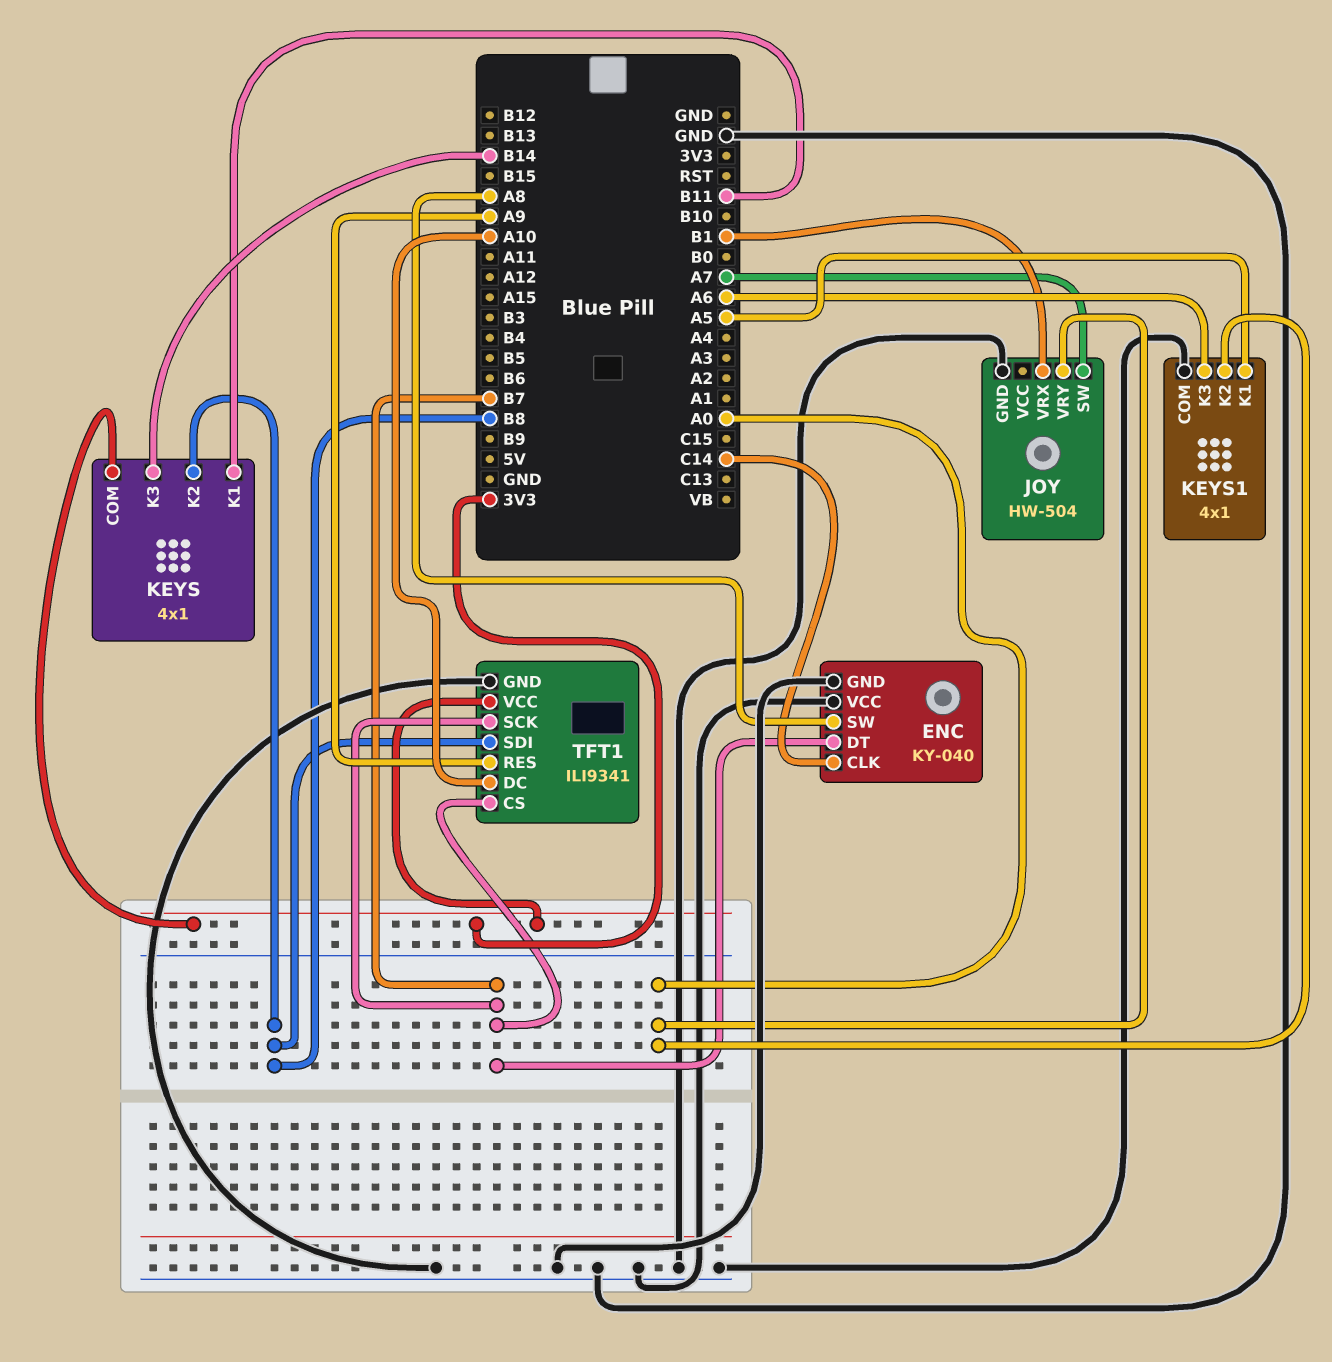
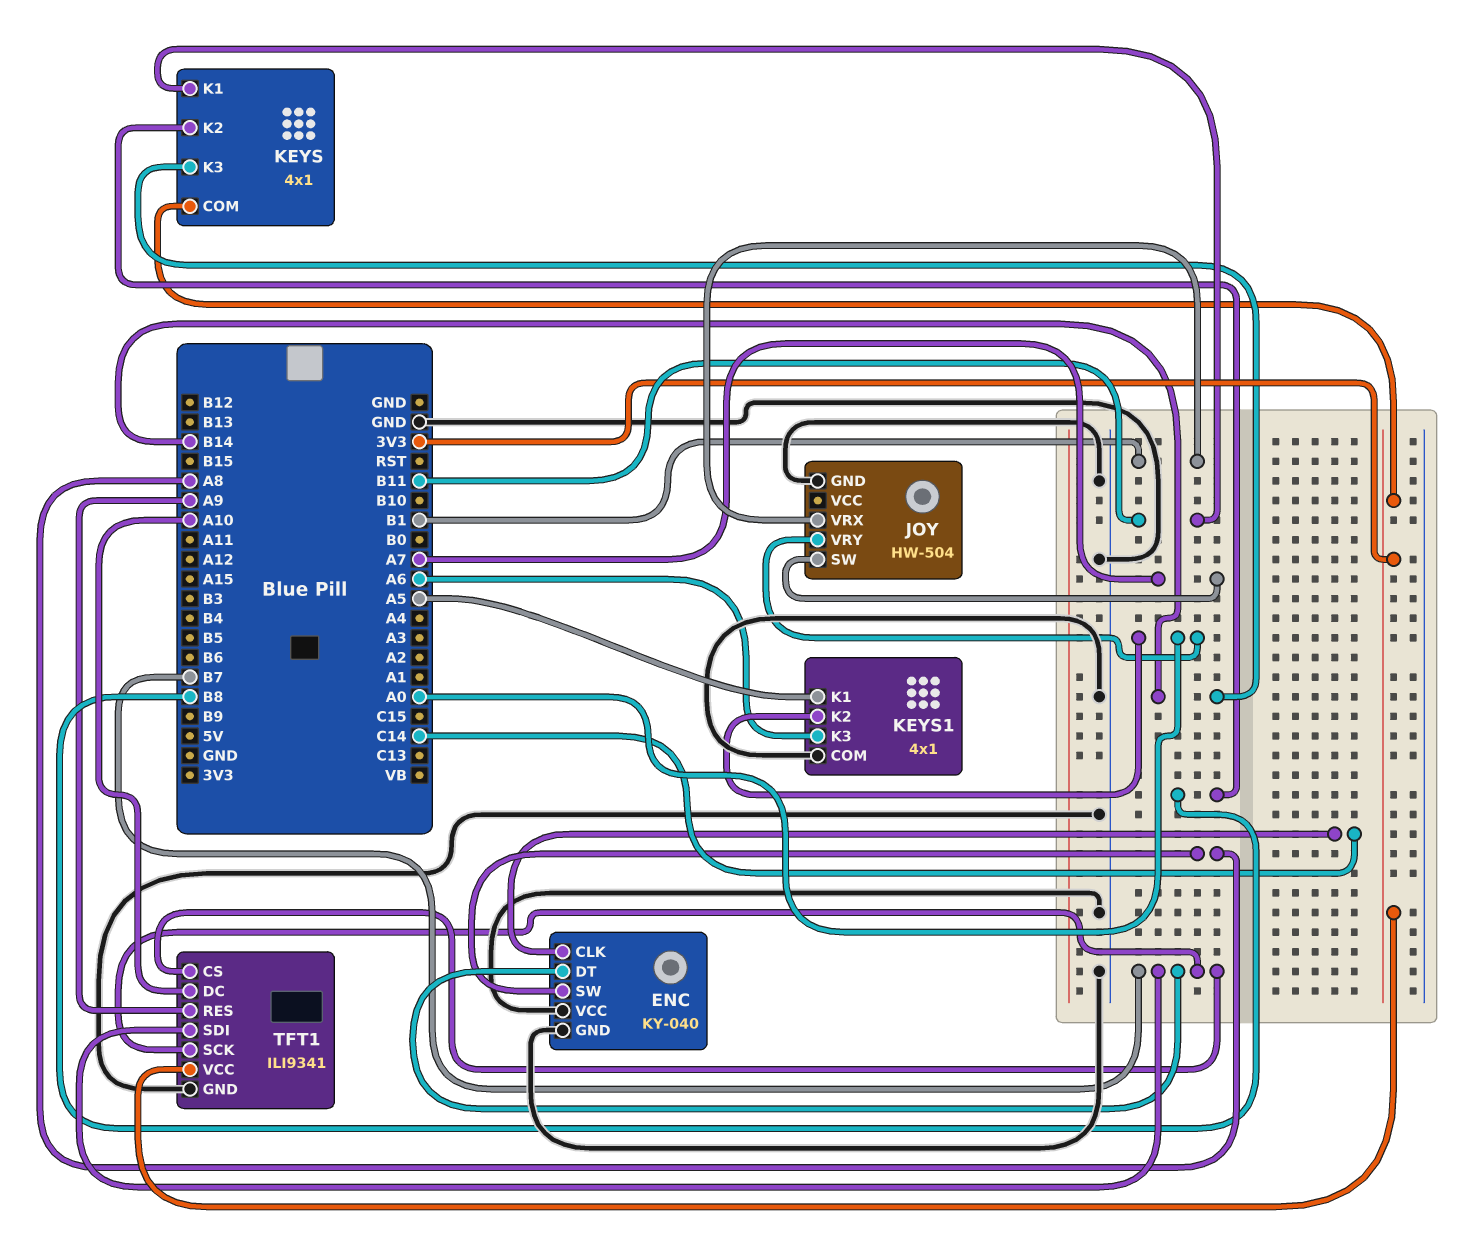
TFT1 pin SDI: B8 -> B7

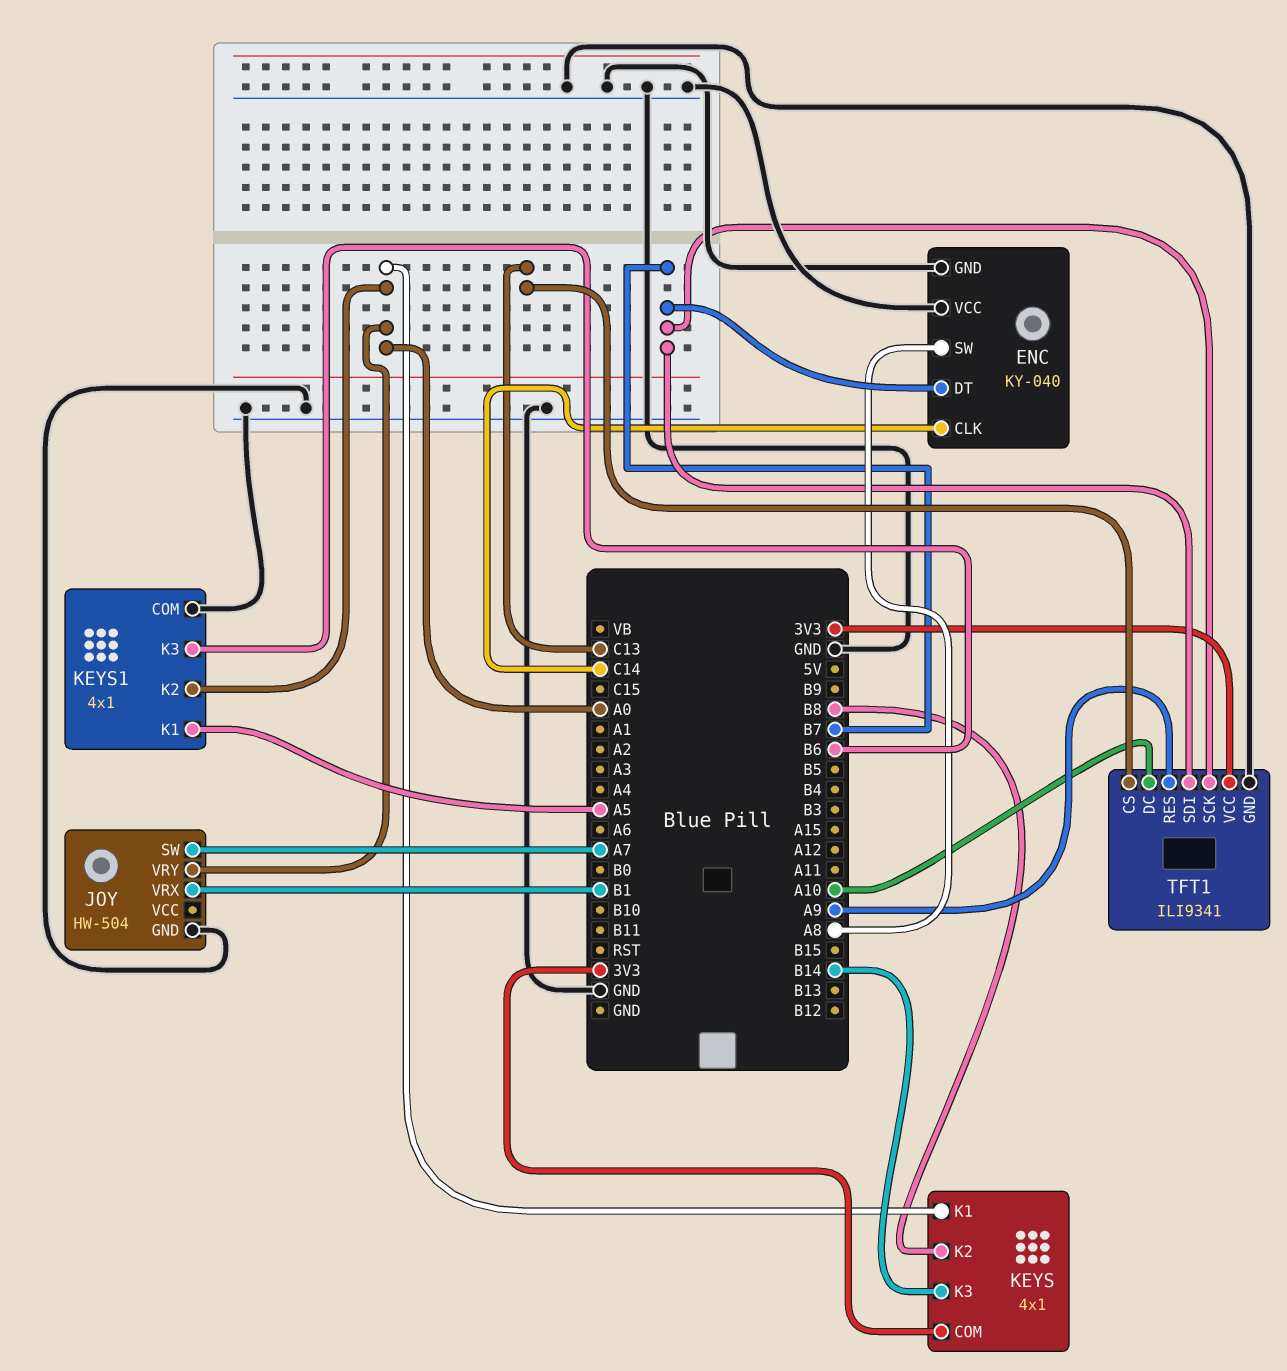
KEYS pin K1: B11 -> A0
KEYS1 pin K3: A6 -> B6
TFT1 pin CS: B7 -> C13

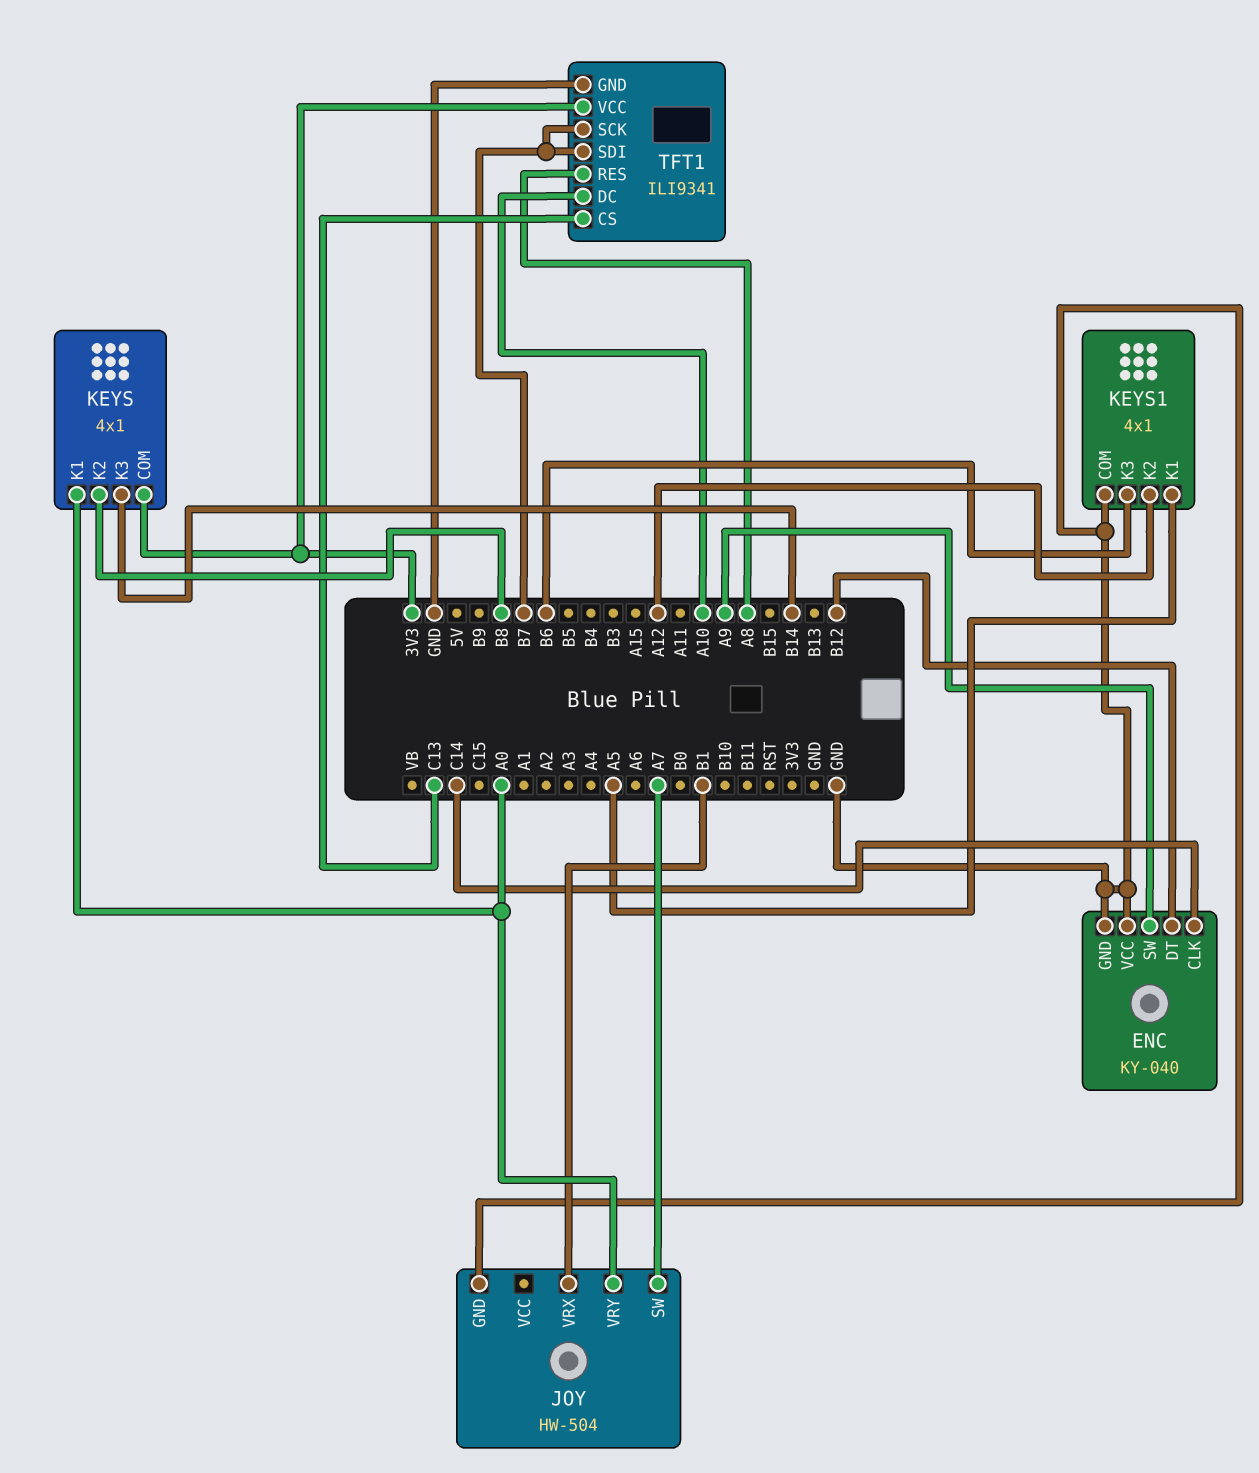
ENC pin DT: B7 -> B12
ENC pin SW: A8 -> A9
KEYS1 pin K2: A0 -> A12
TFT1 pin RES: A9 -> A8

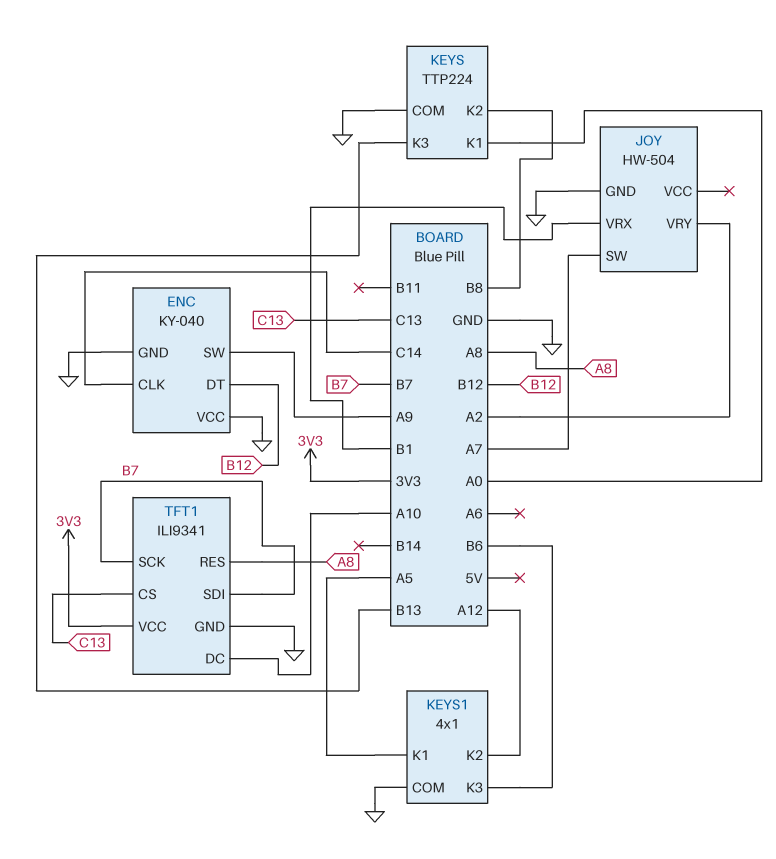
JOY pin VRY: A0 -> A2
KEYS: 4x1 -> TTP224
KEYS pin COM: 3V3 -> GND
KEYS pin K3: B14 -> B13

